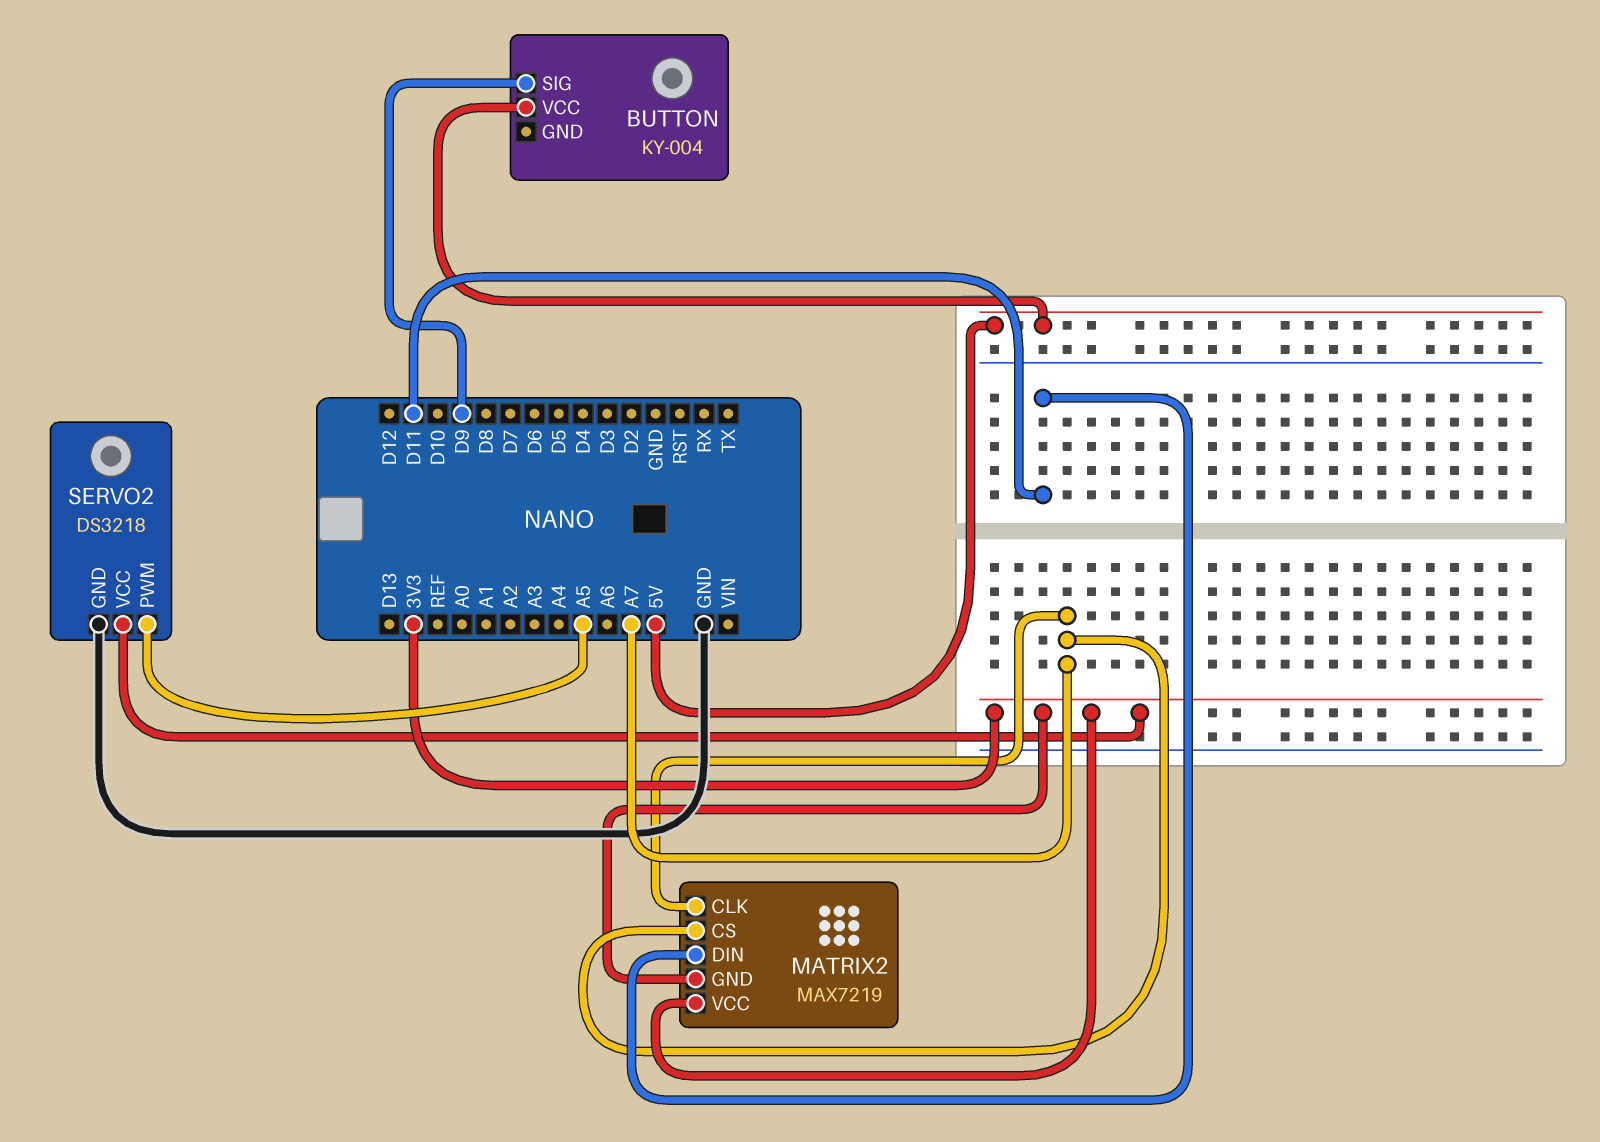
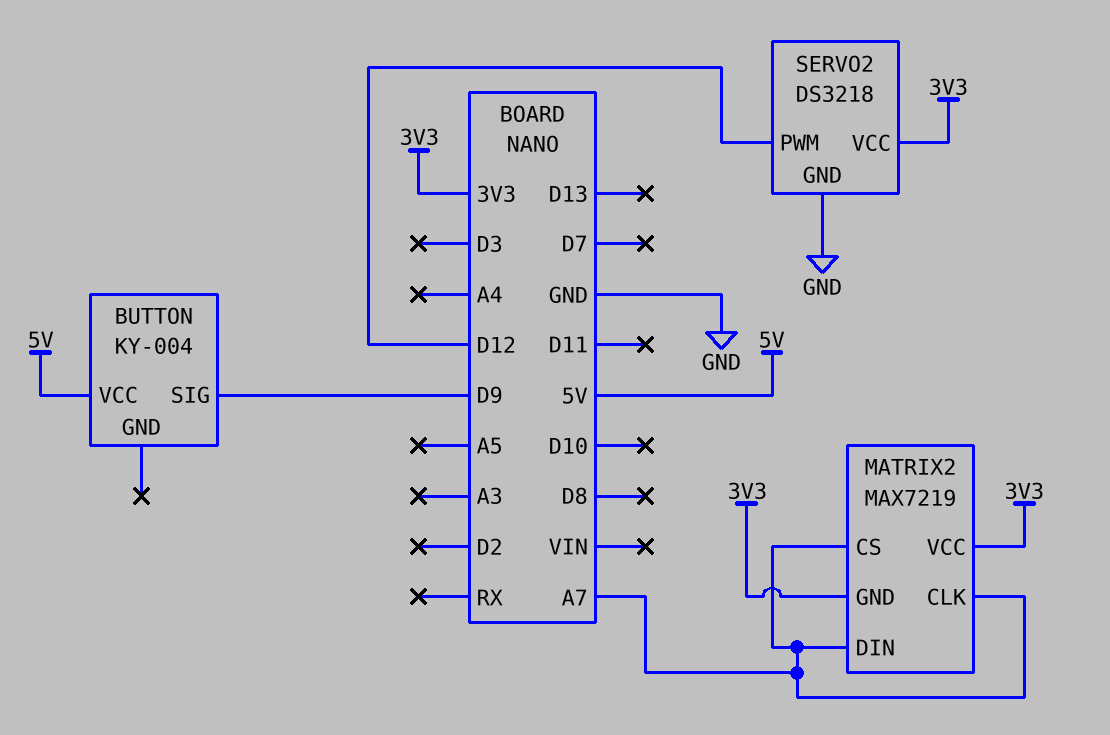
MATRIX2 pin DIN: D11 -> A7
SERVO2 pin PWM: A5 -> D12

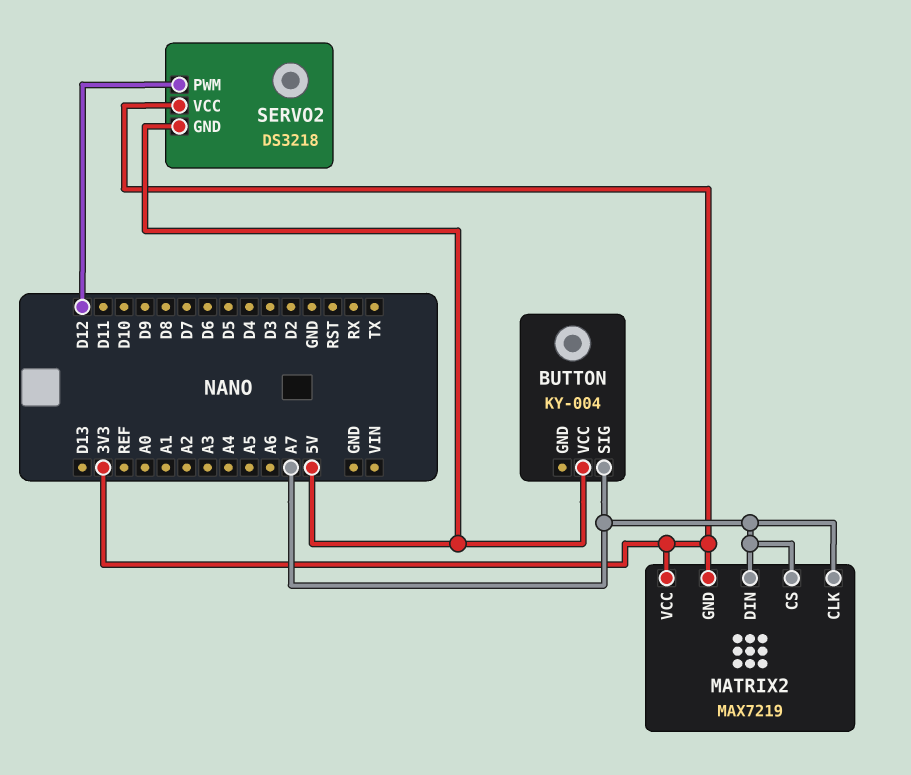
BUTTON pin SIG: D9 -> A7
SERVO2 pin GND: GND -> 5V

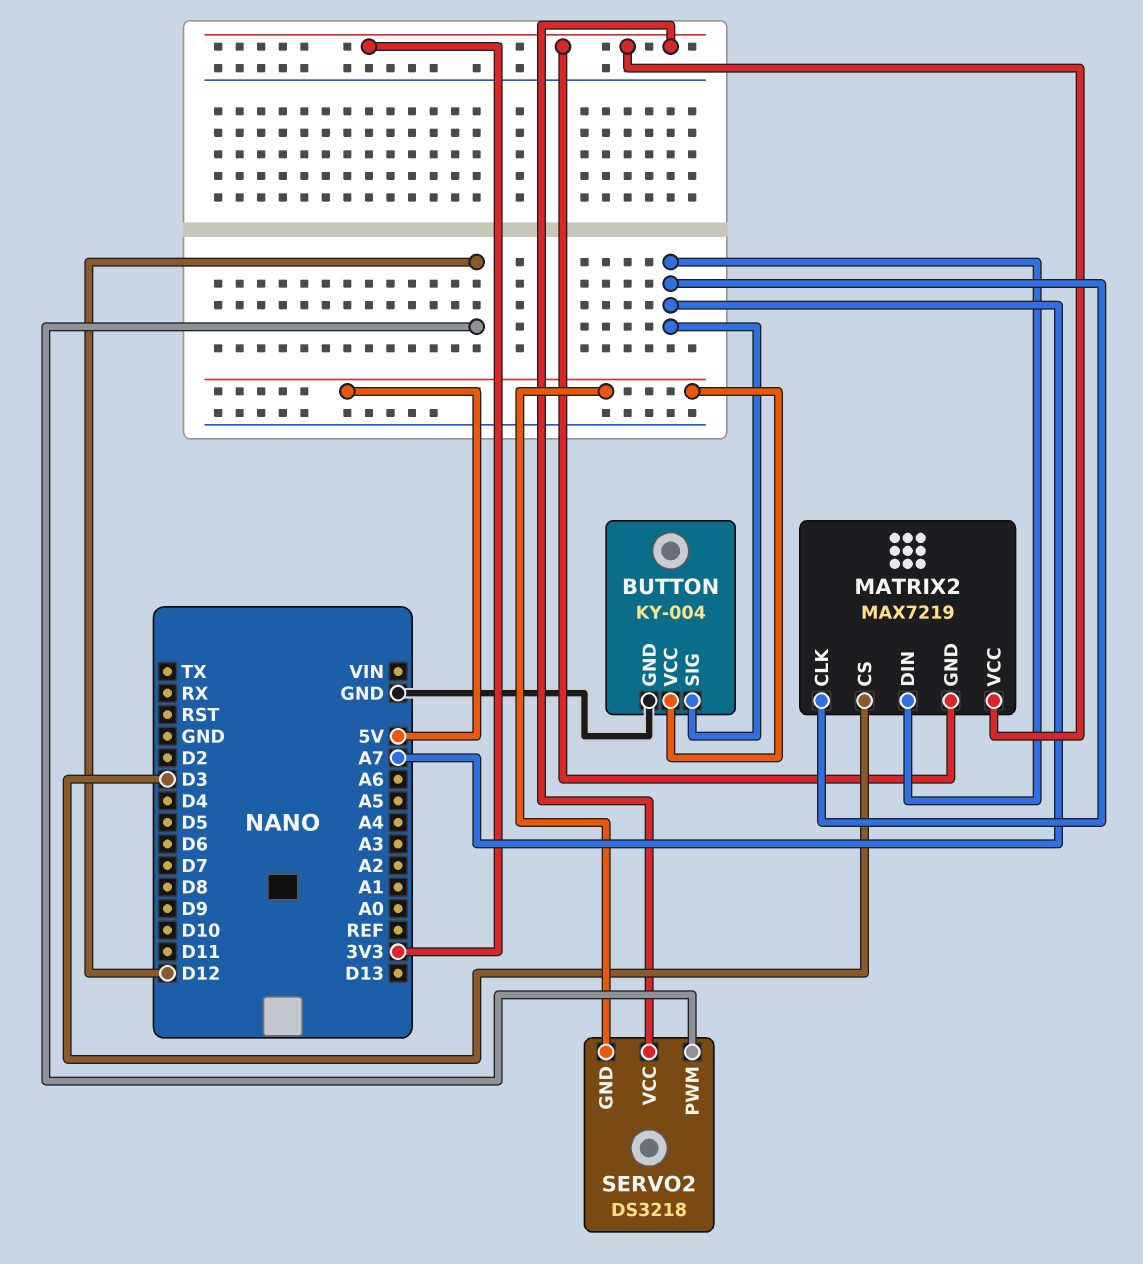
BUTTON pin GND: none -> GND
MATRIX2 pin CS: A7 -> D3

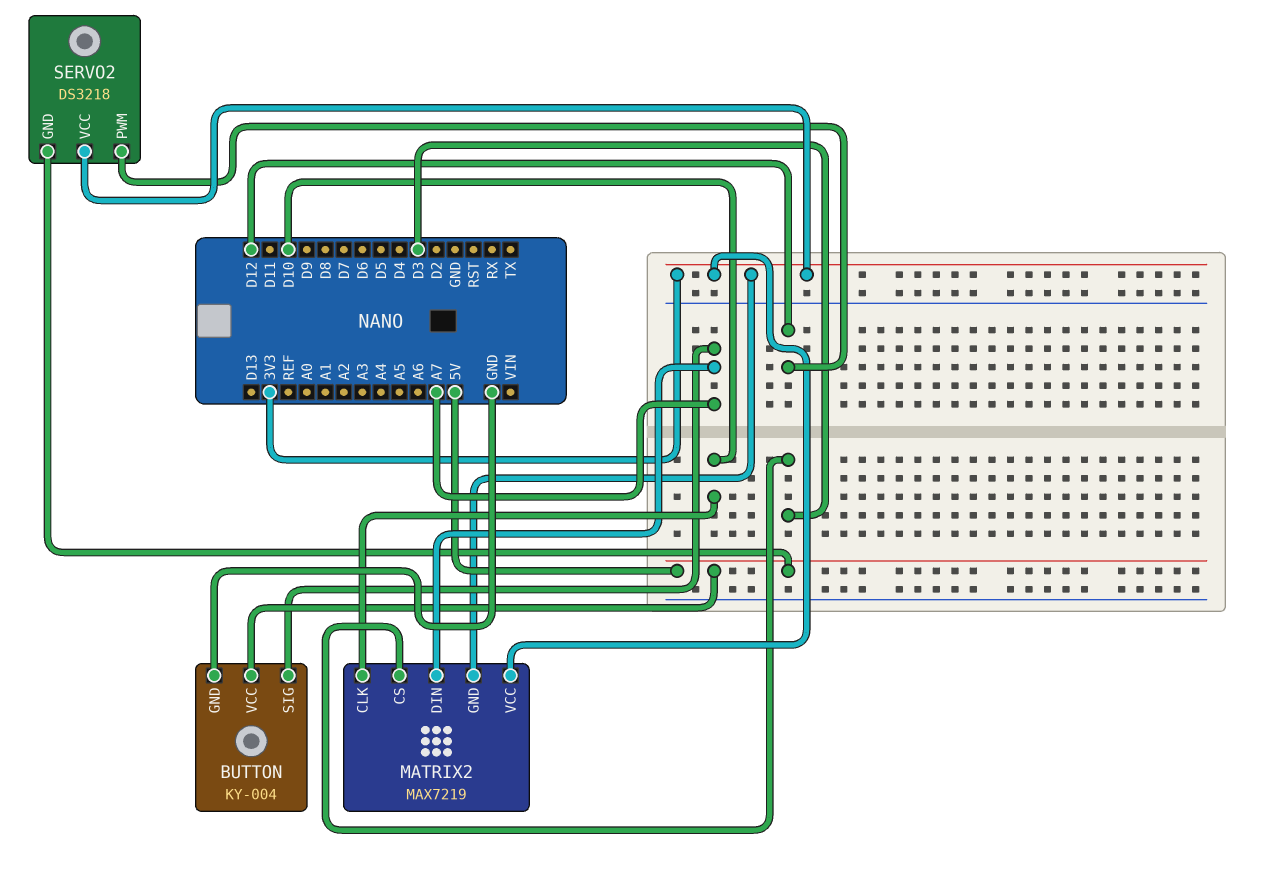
MATRIX2 pin CLK: A7 -> D10

